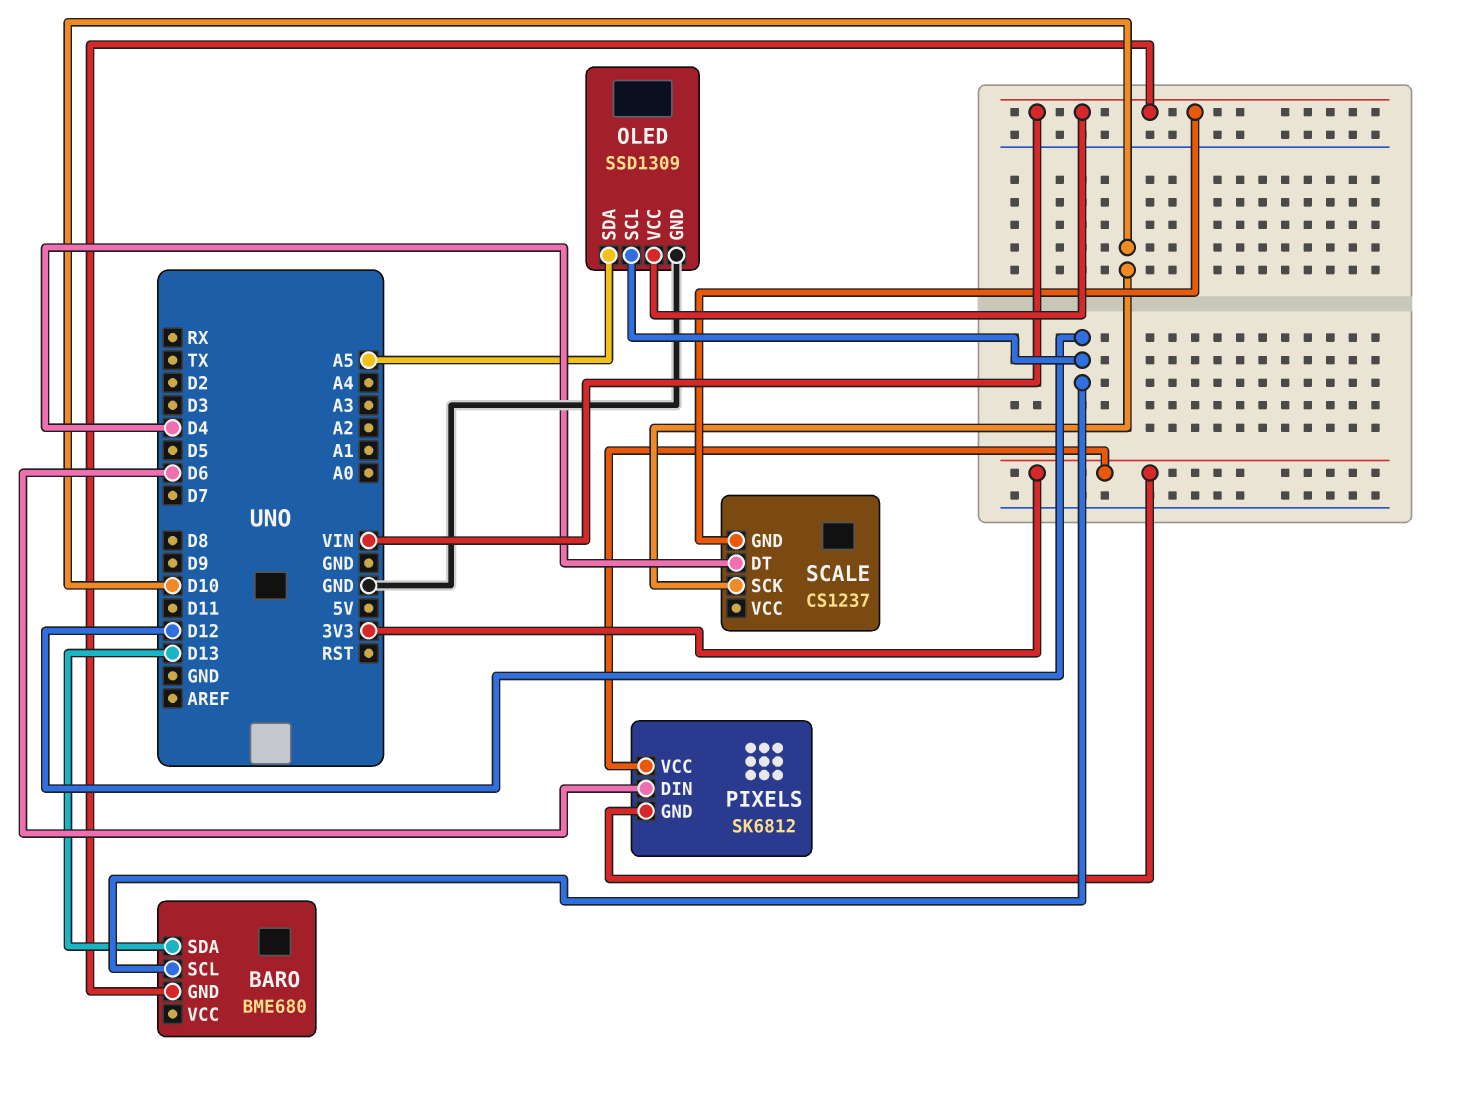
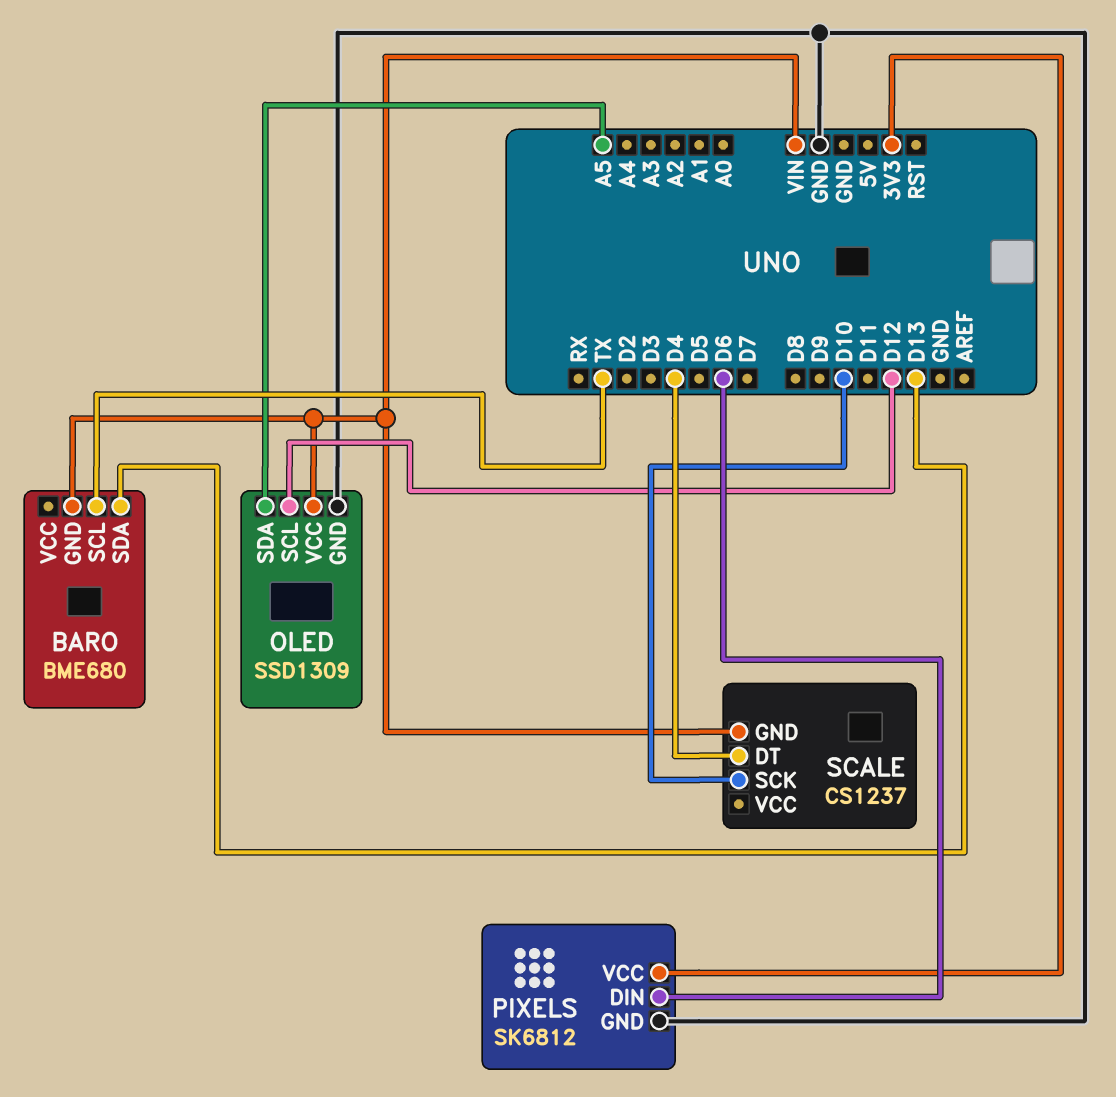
BARO pin SCL: D12 -> TX
PIXELS pin GND: 3V3 -> GND

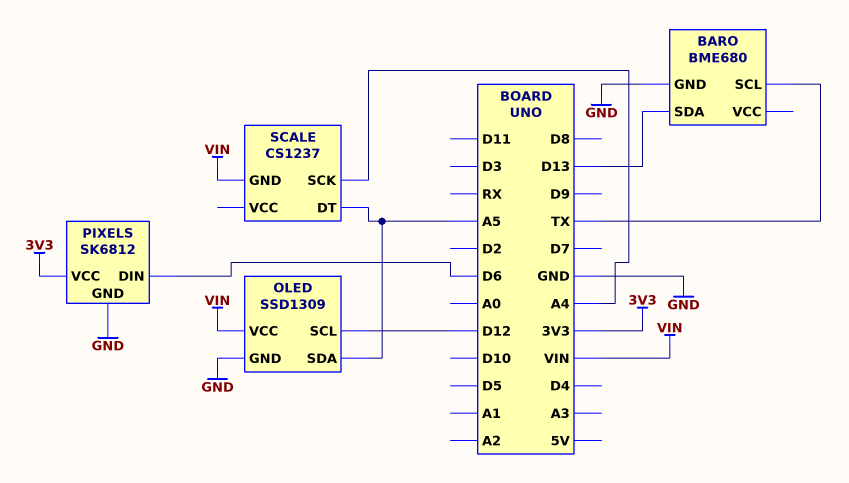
BARO pin GND: VIN -> GND
SCALE pin DT: D4 -> A5
SCALE pin SCK: D10 -> A4

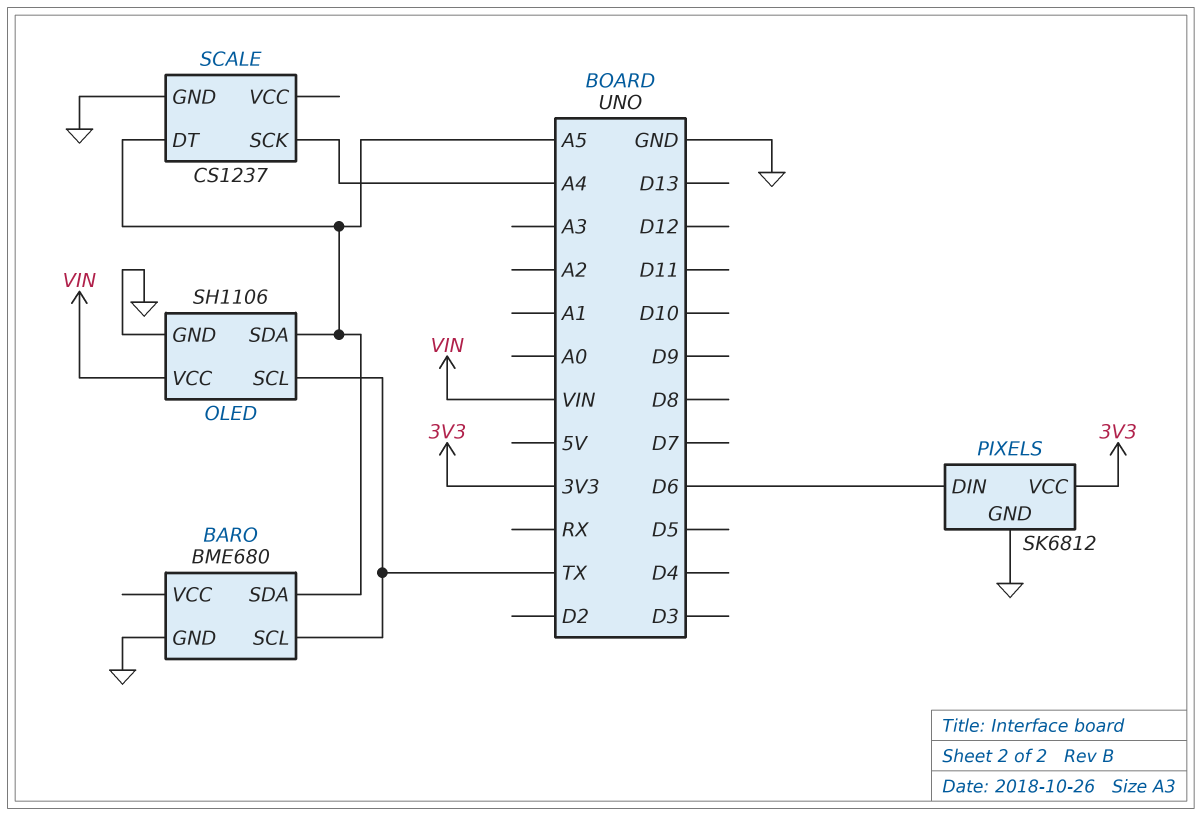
BARO pin SDA: D13 -> A5
OLED: SSD1309 -> SH1106
OLED pin SCL: D12 -> TX
SCALE pin GND: VIN -> GND

